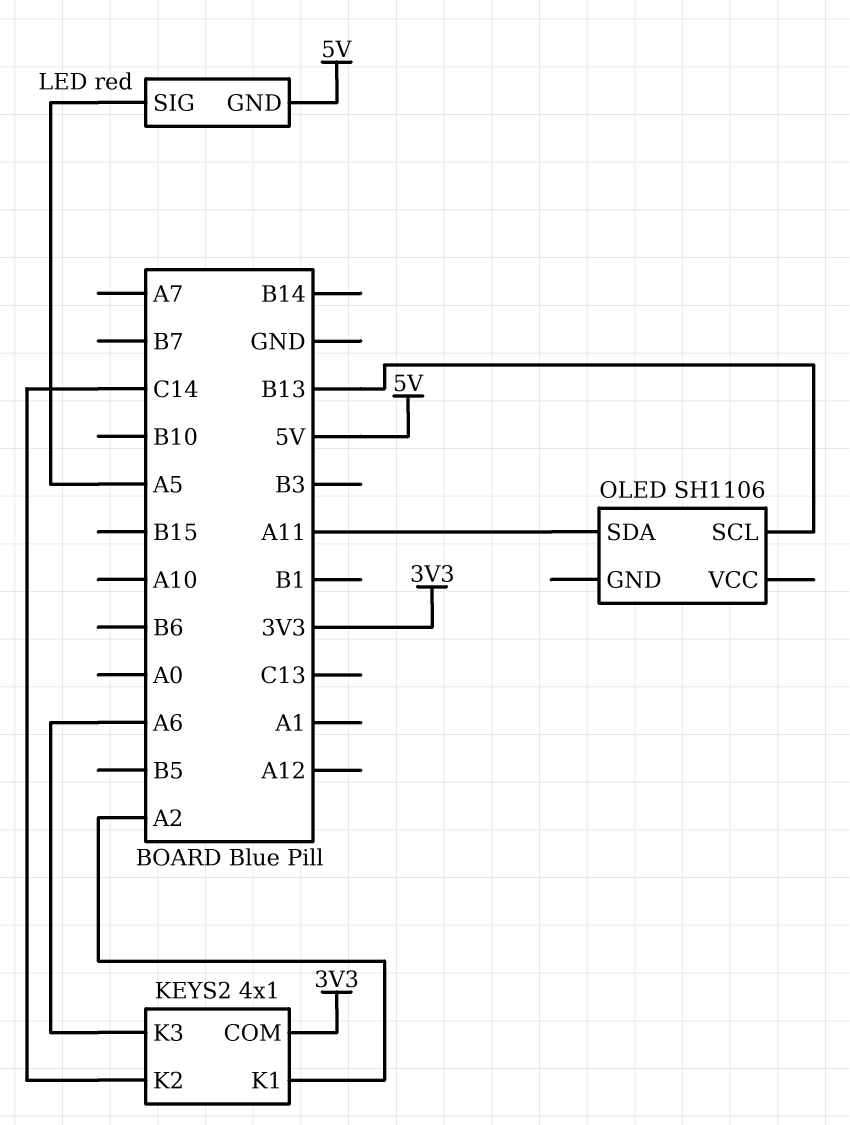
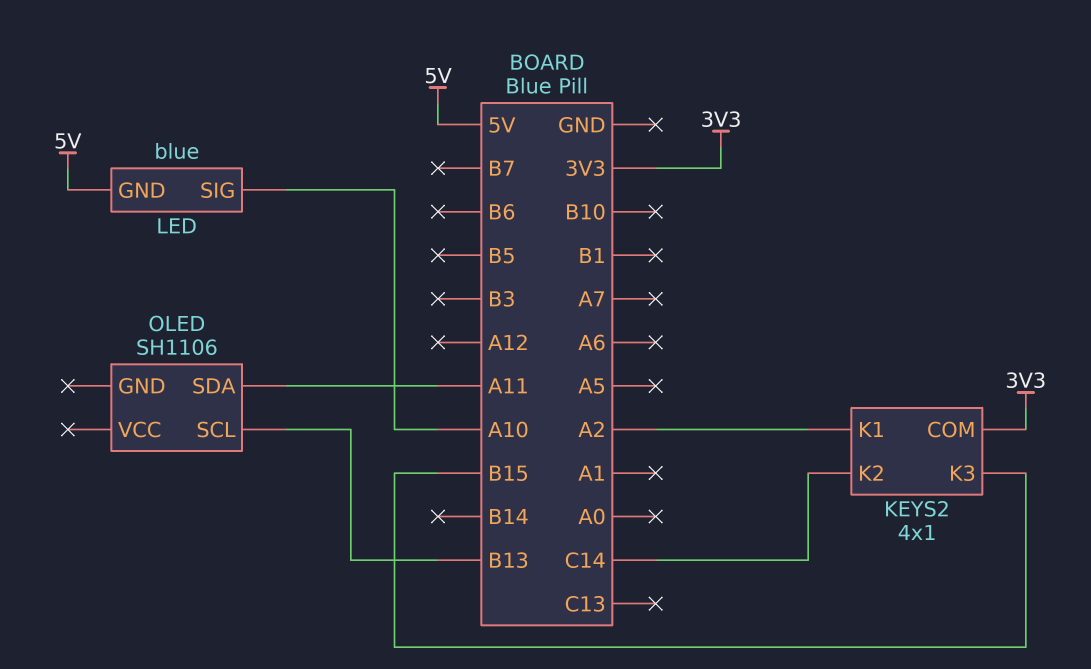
KEYS2 pin K3: A6 -> B15
LED: red -> blue
LED pin SIG: A5 -> A10

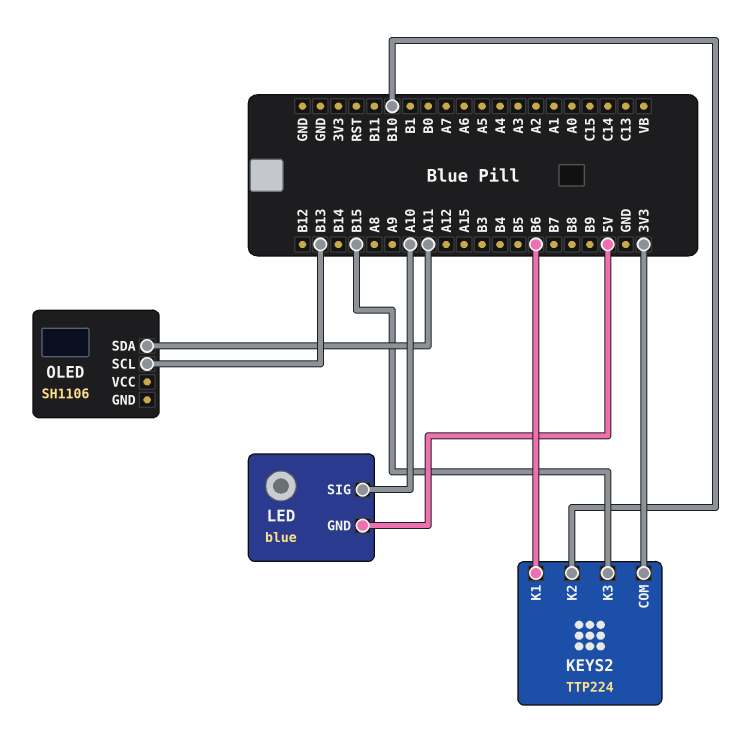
KEYS2: 4x1 -> TTP224
KEYS2 pin K1: A2 -> B6
KEYS2 pin K2: C14 -> B10

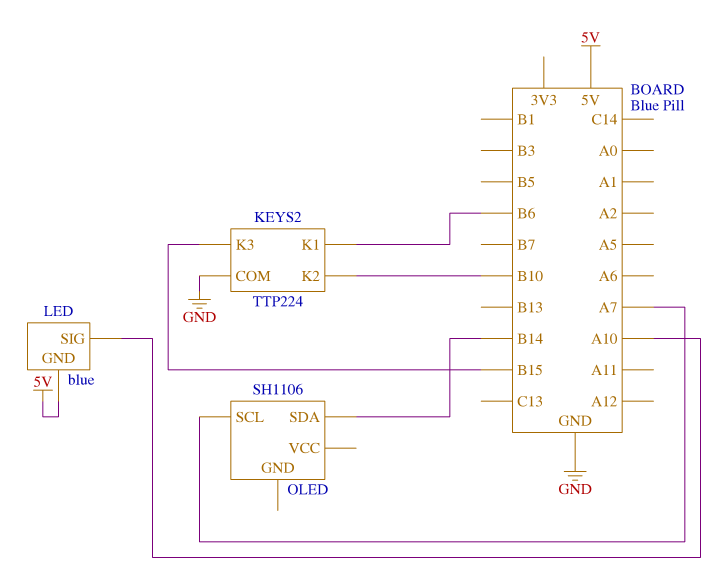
KEYS2 pin COM: 3V3 -> GND
OLED pin SCL: B13 -> A7
OLED pin SDA: A11 -> B14

